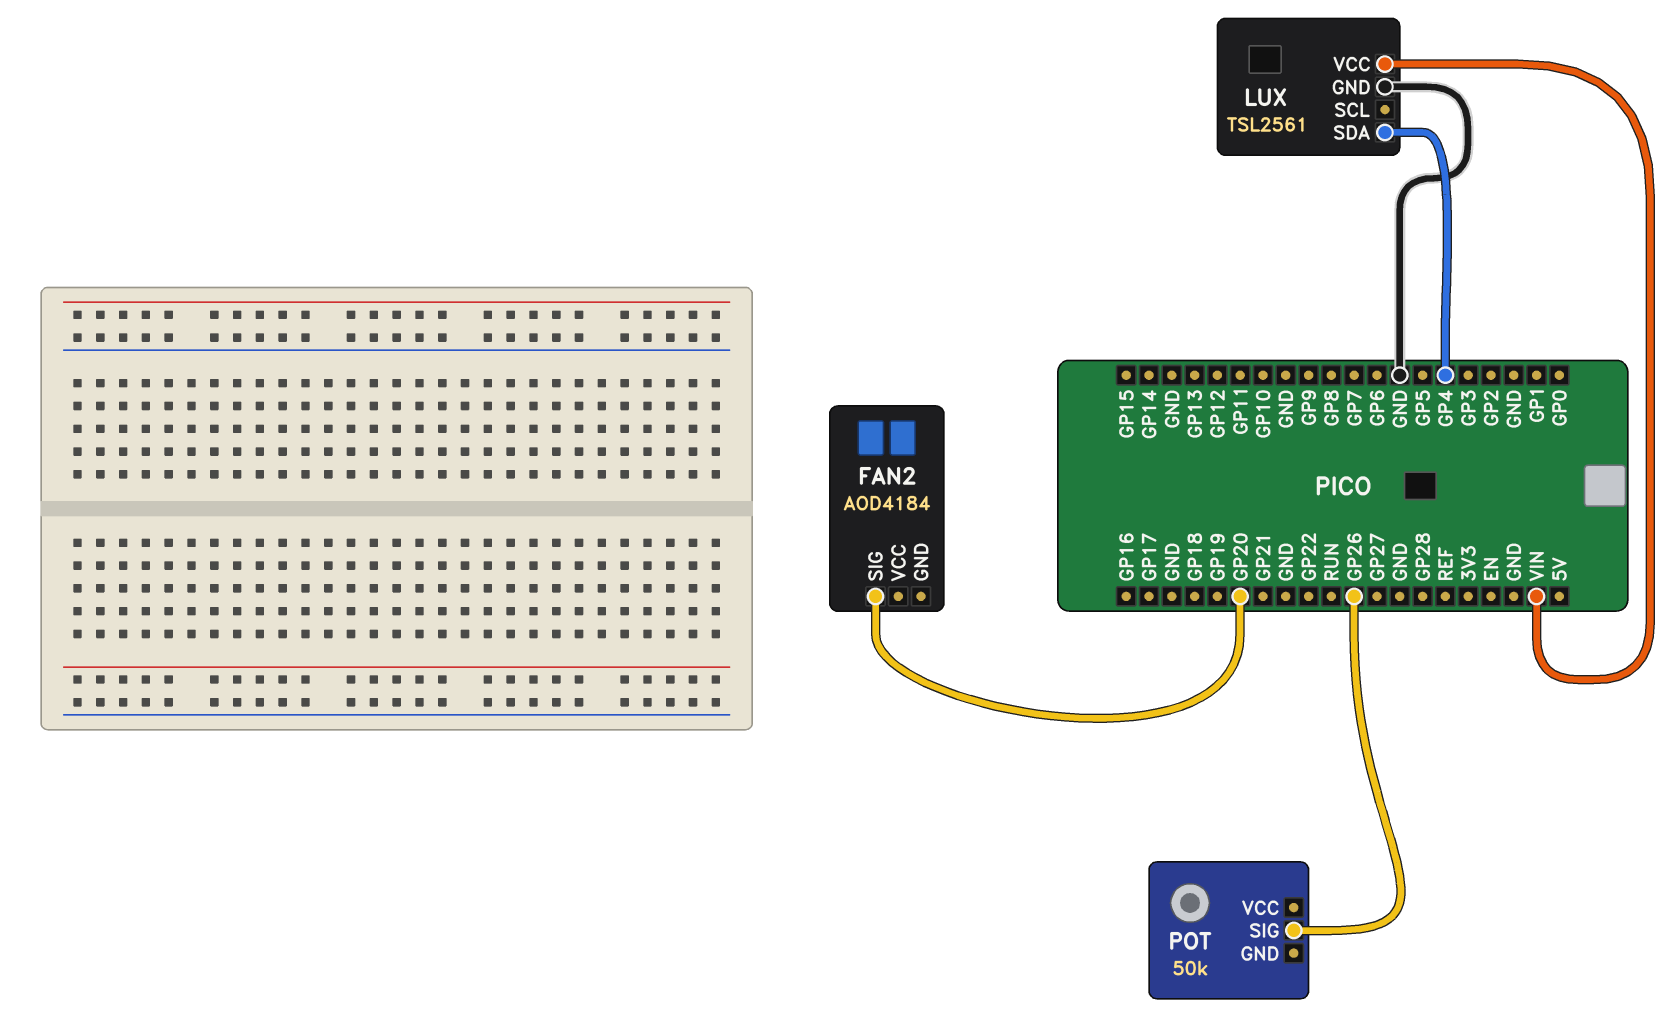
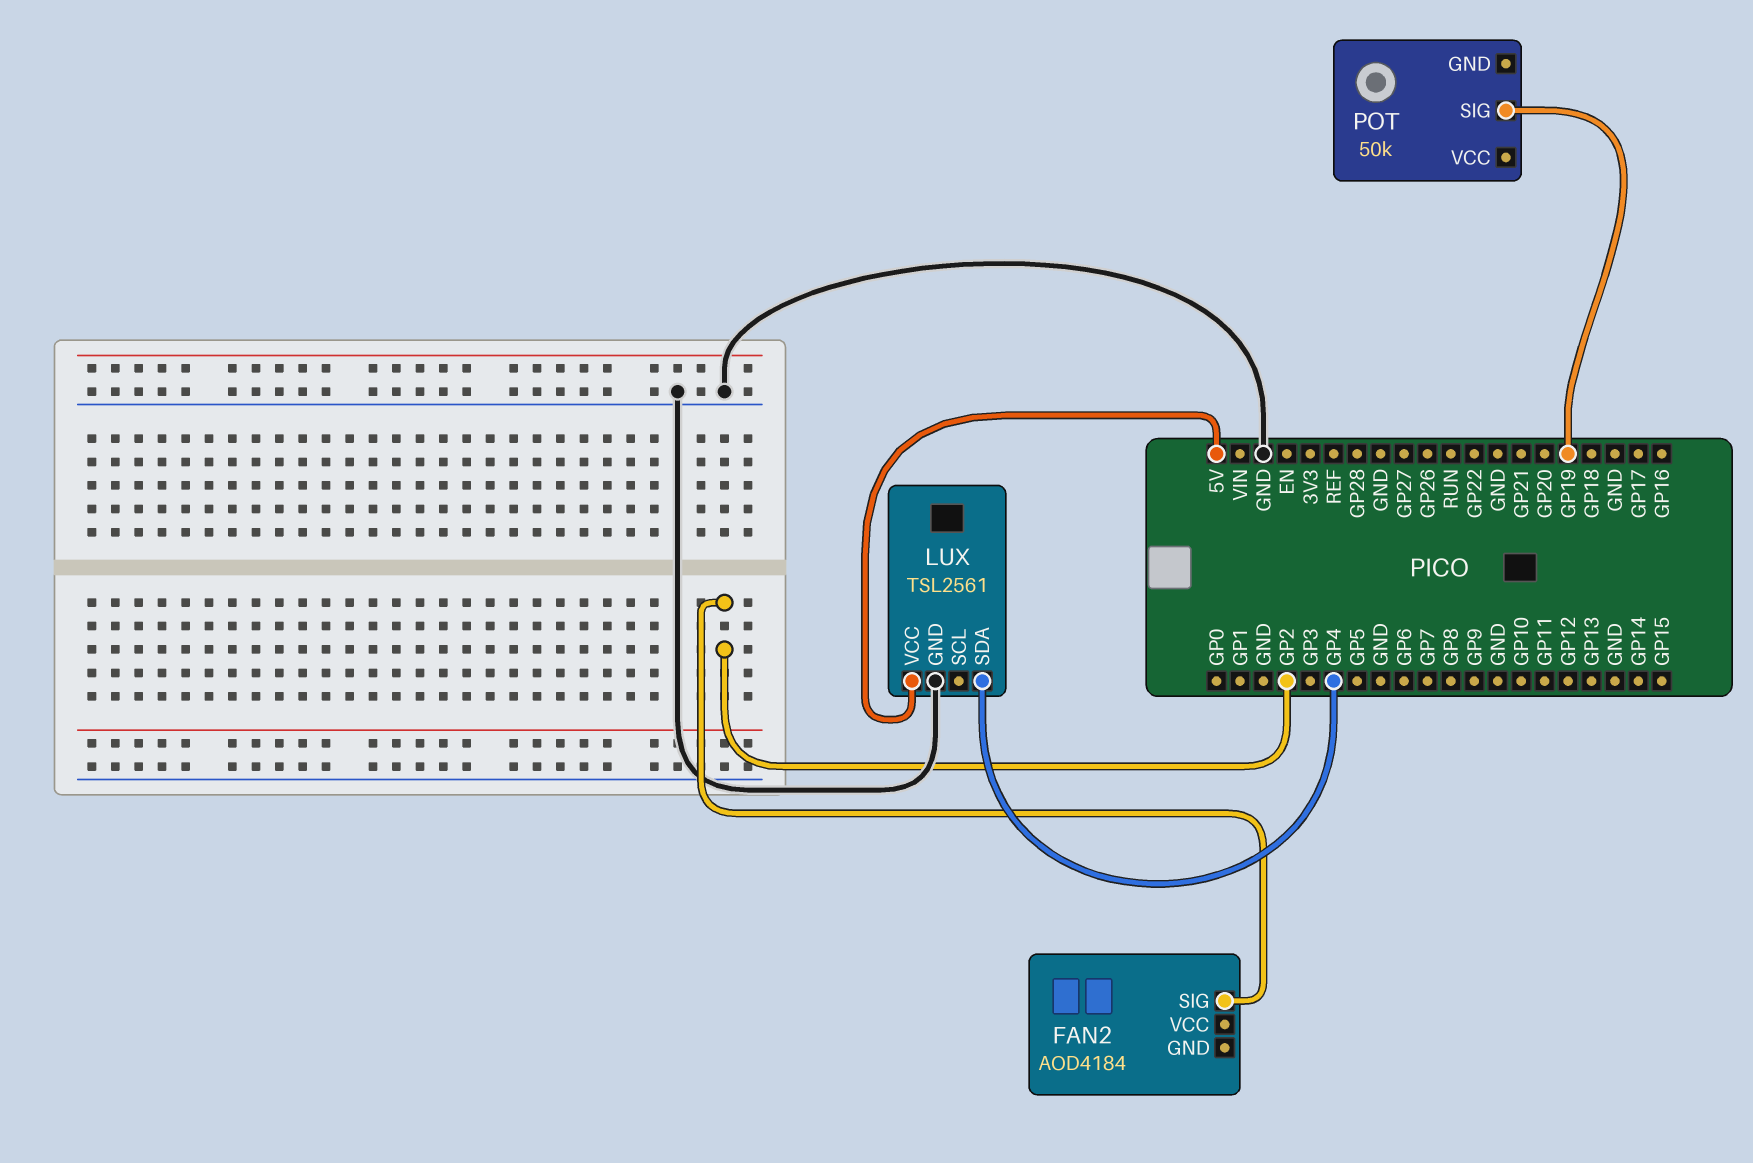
FAN2 pin SIG: GP20 -> GP2
LUX pin VCC: VIN -> 5V
POT pin SIG: GP26 -> GP19

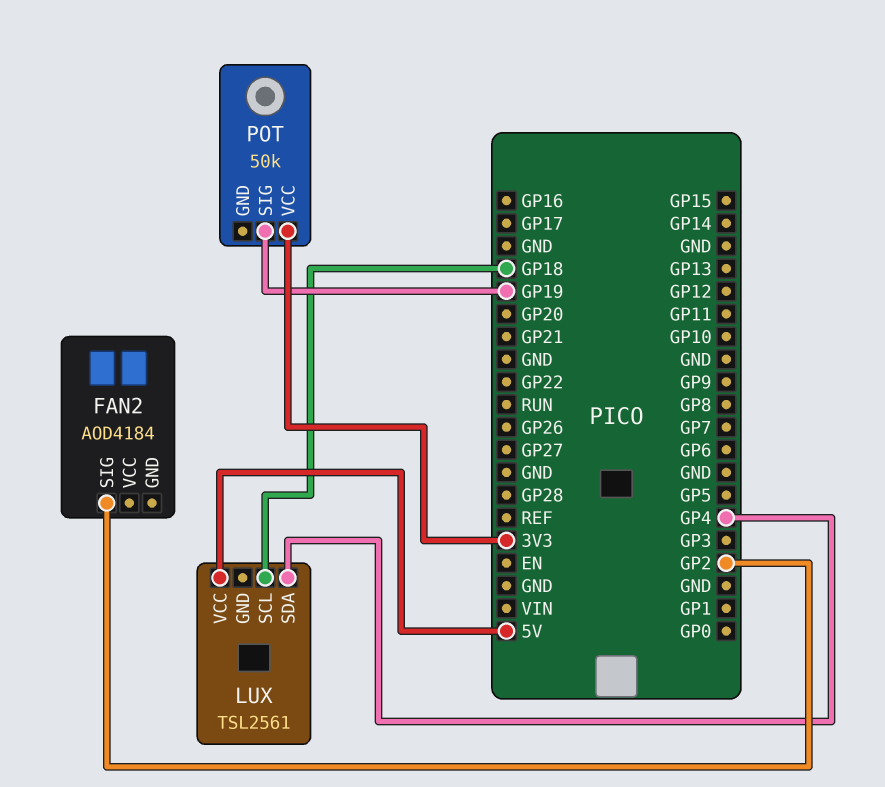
LUX pin GND: GND -> none
LUX pin SCL: none -> GP18
POT pin VCC: none -> 3V3

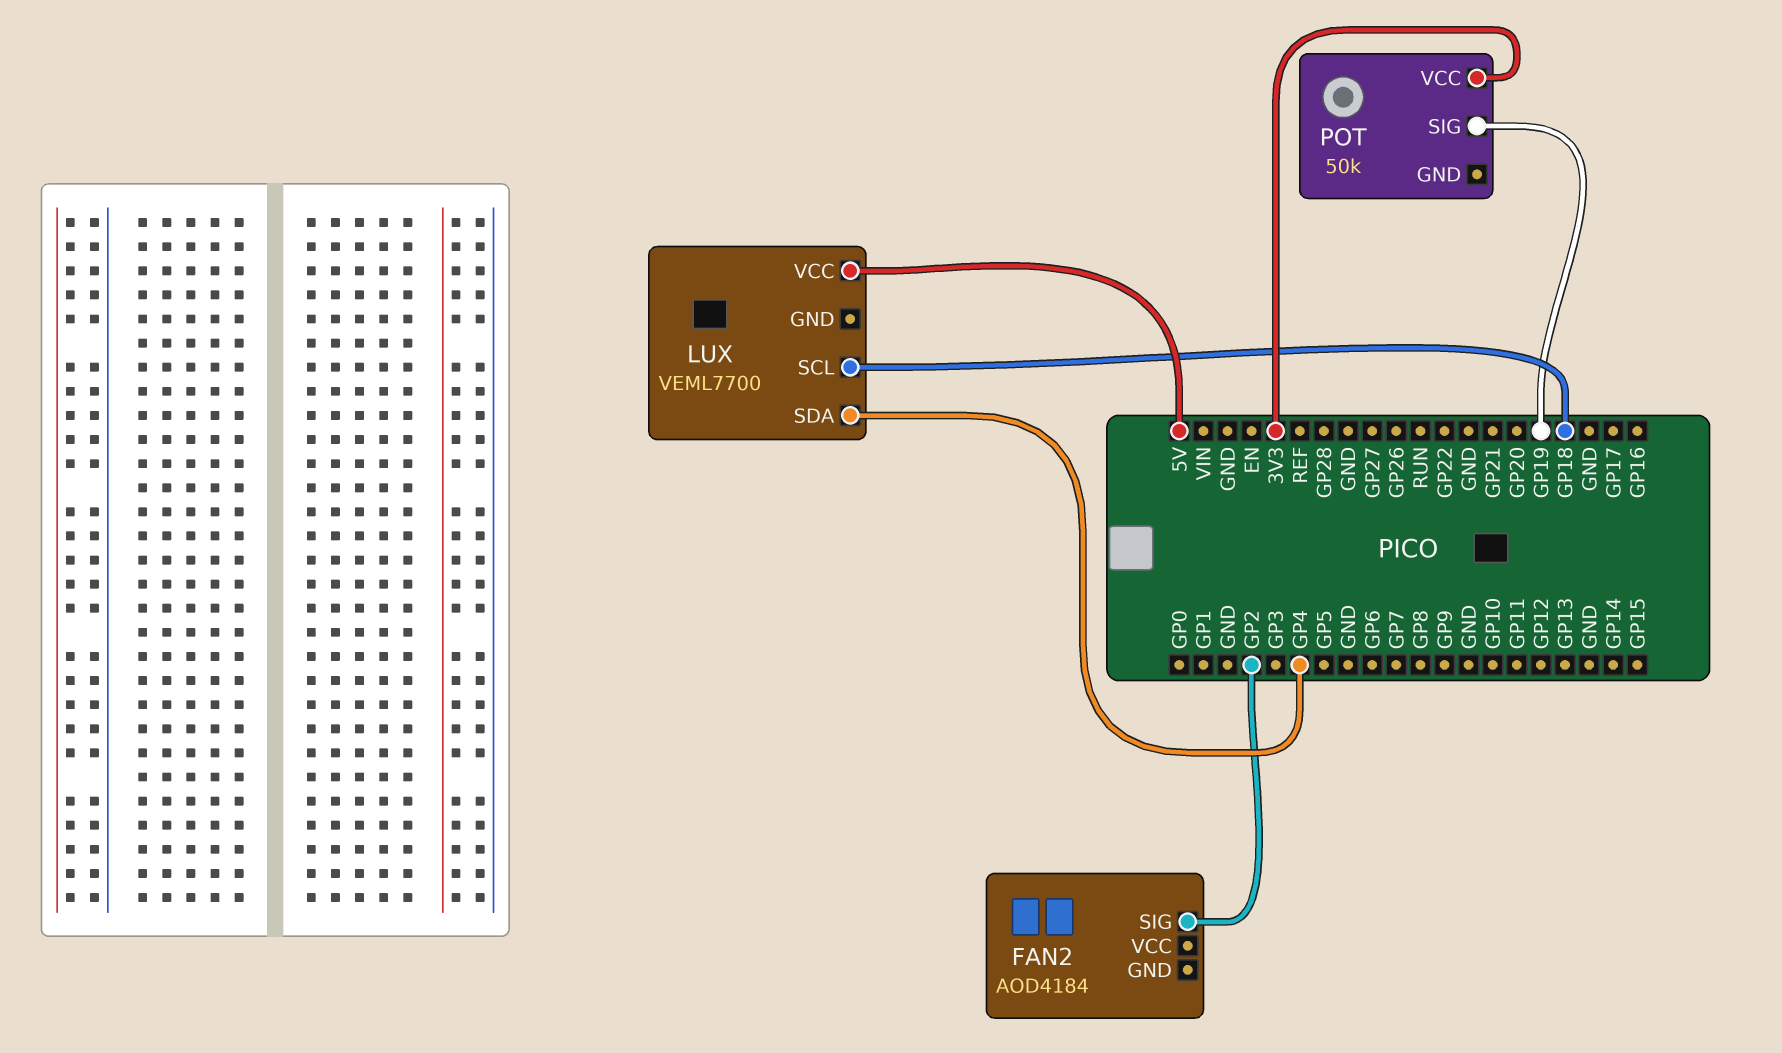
LUX: TSL2561 -> VEML7700

